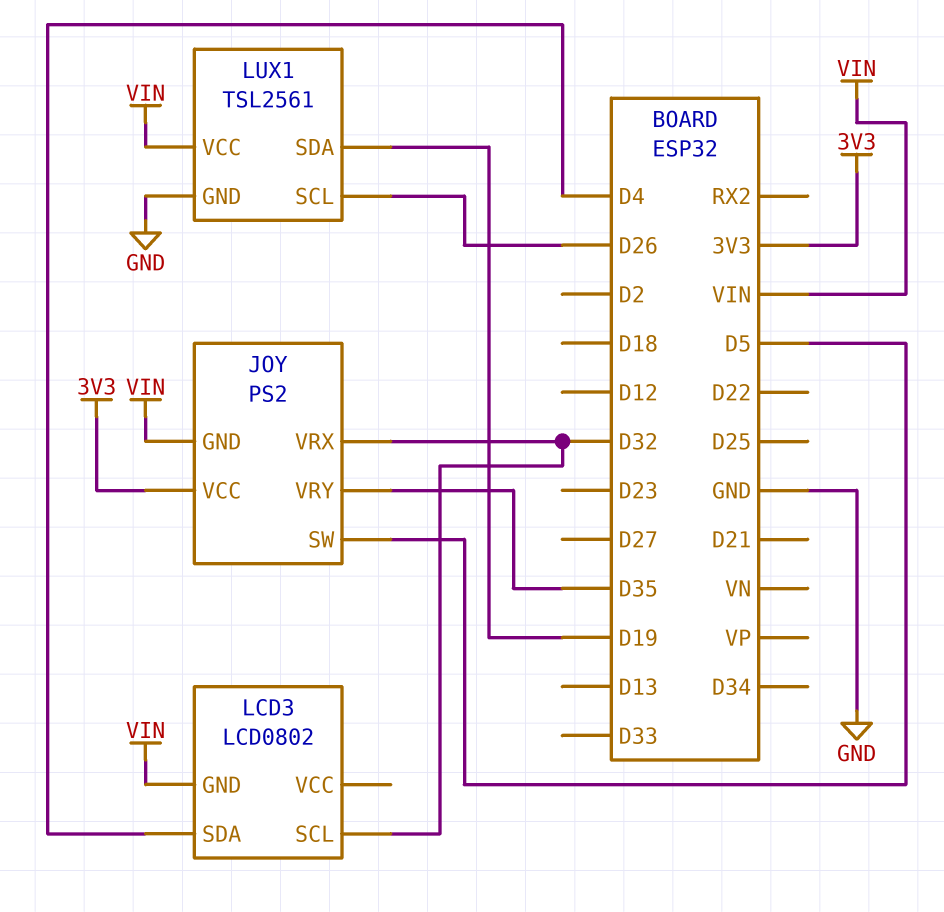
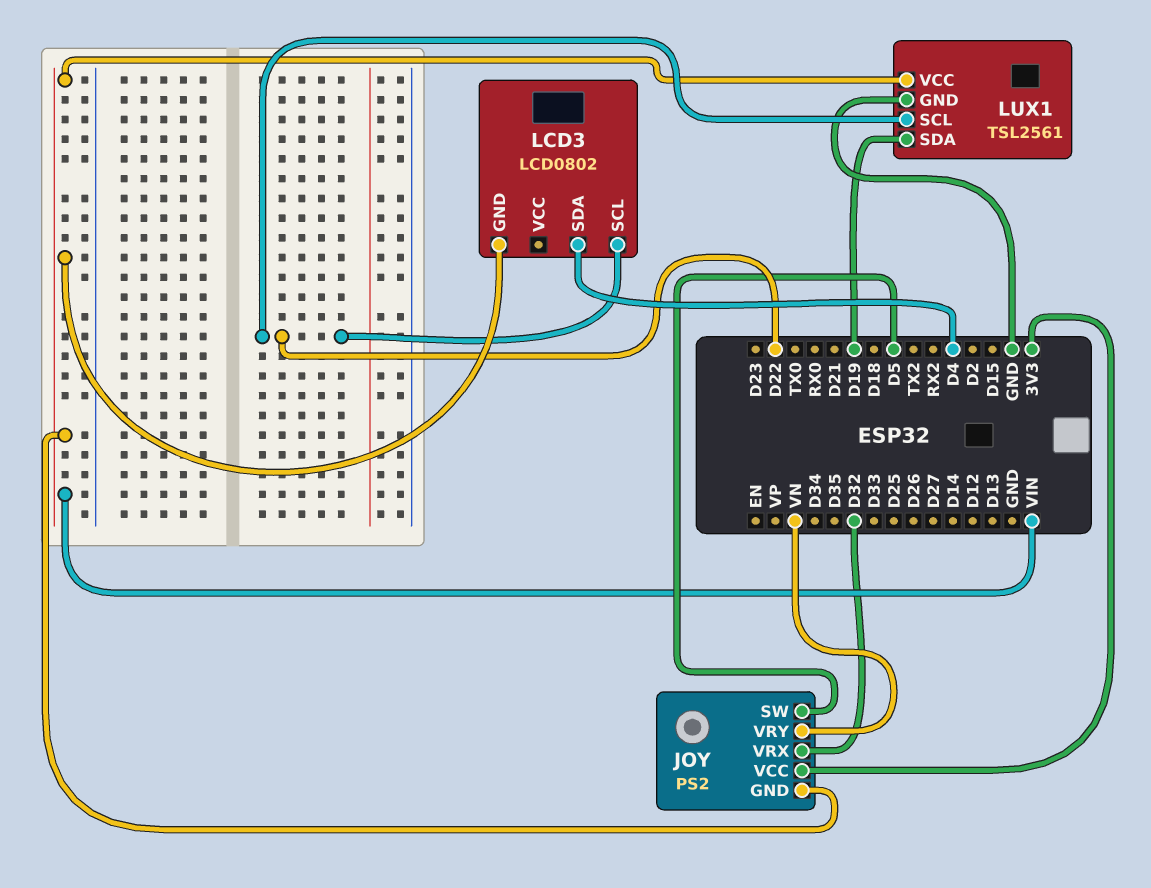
JOY pin VRY: D35 -> VN
LCD3 pin SCL: D32 -> D22
LUX1 pin SCL: D26 -> D22

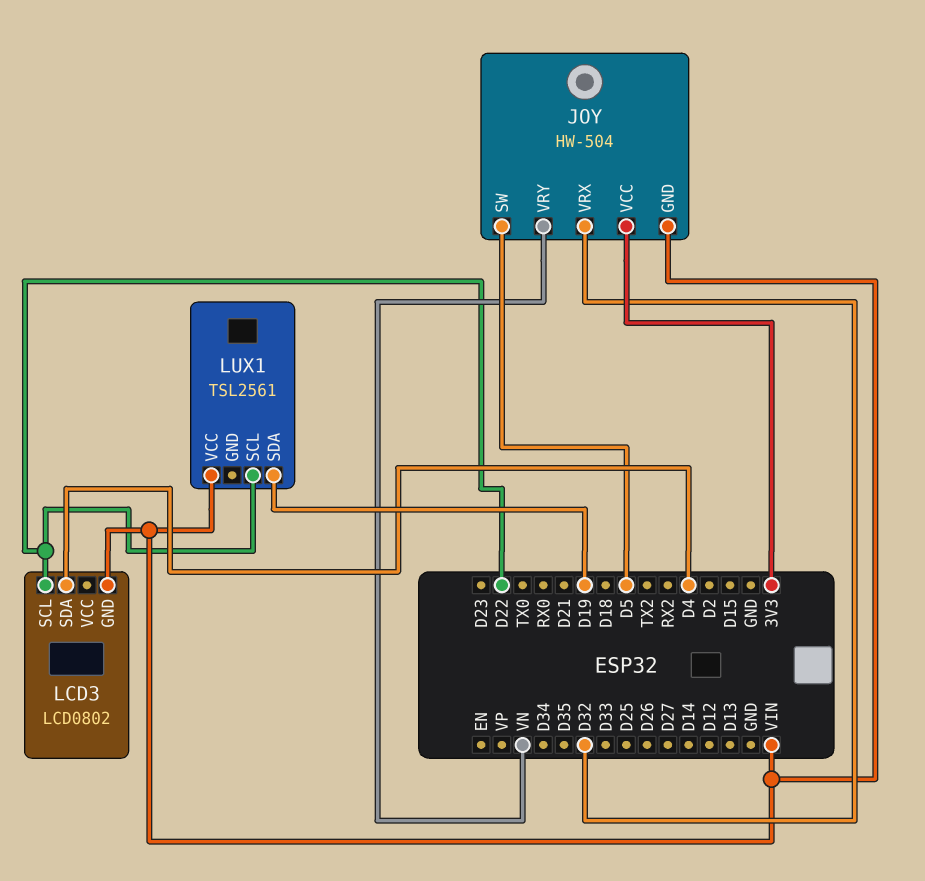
JOY: PS2 -> HW-504
LUX1 pin GND: GND -> none

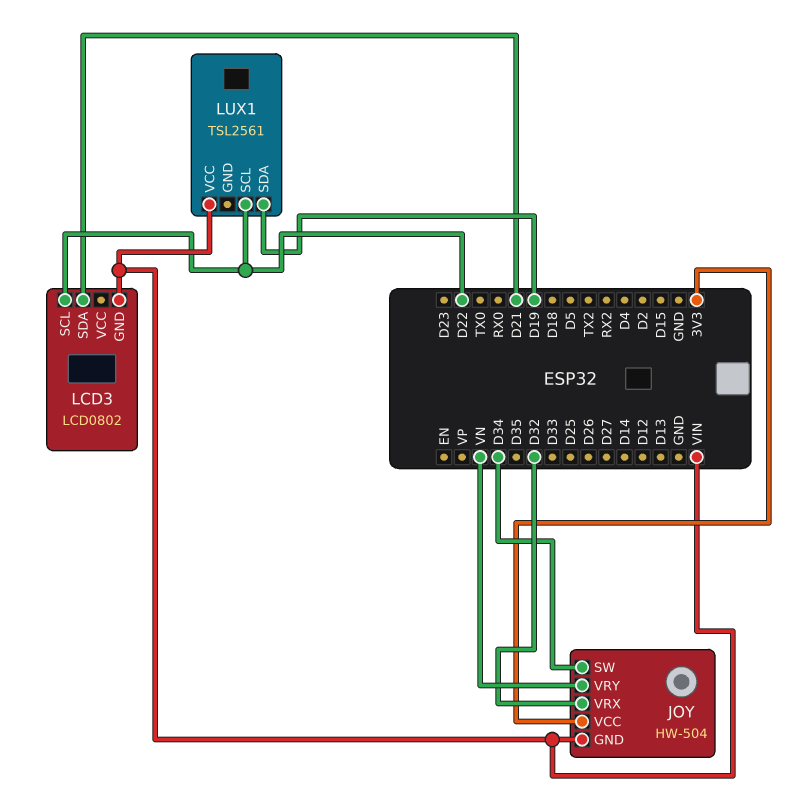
JOY pin SW: D5 -> D34
LCD3 pin SDA: D4 -> D21

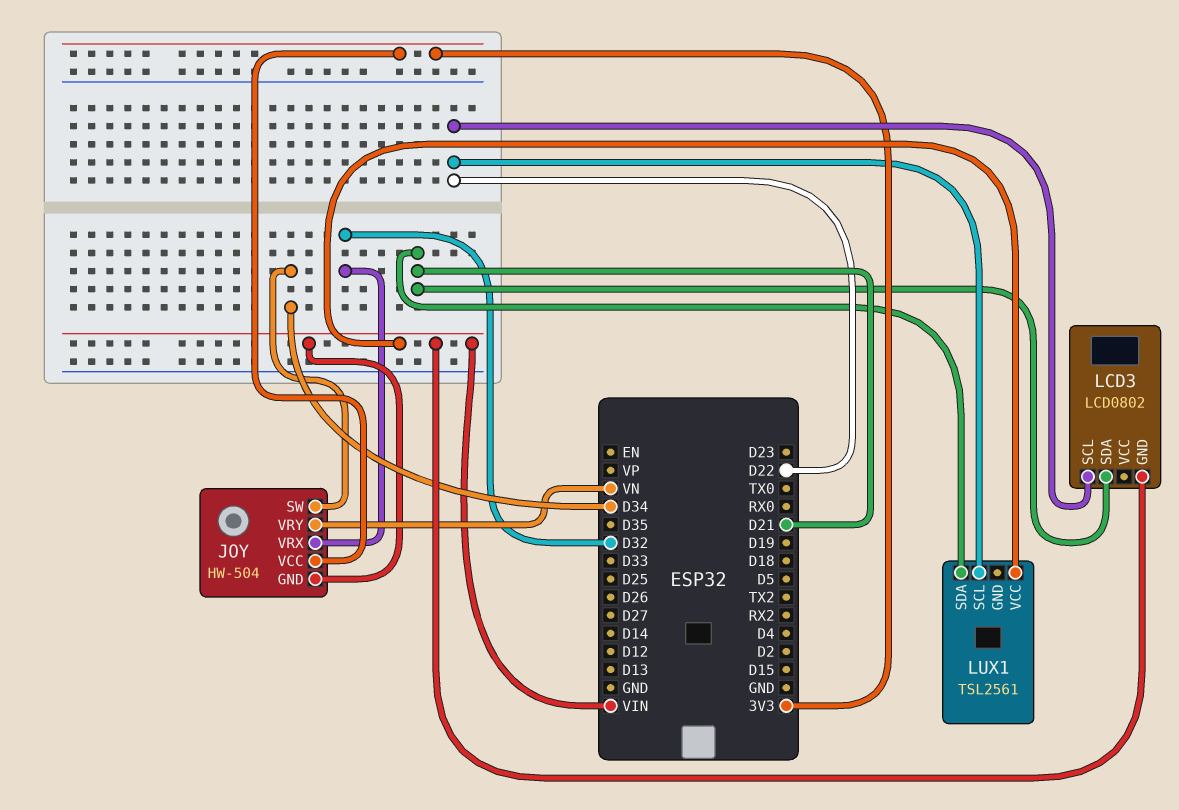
LUX1 pin SDA: D19 -> D21

